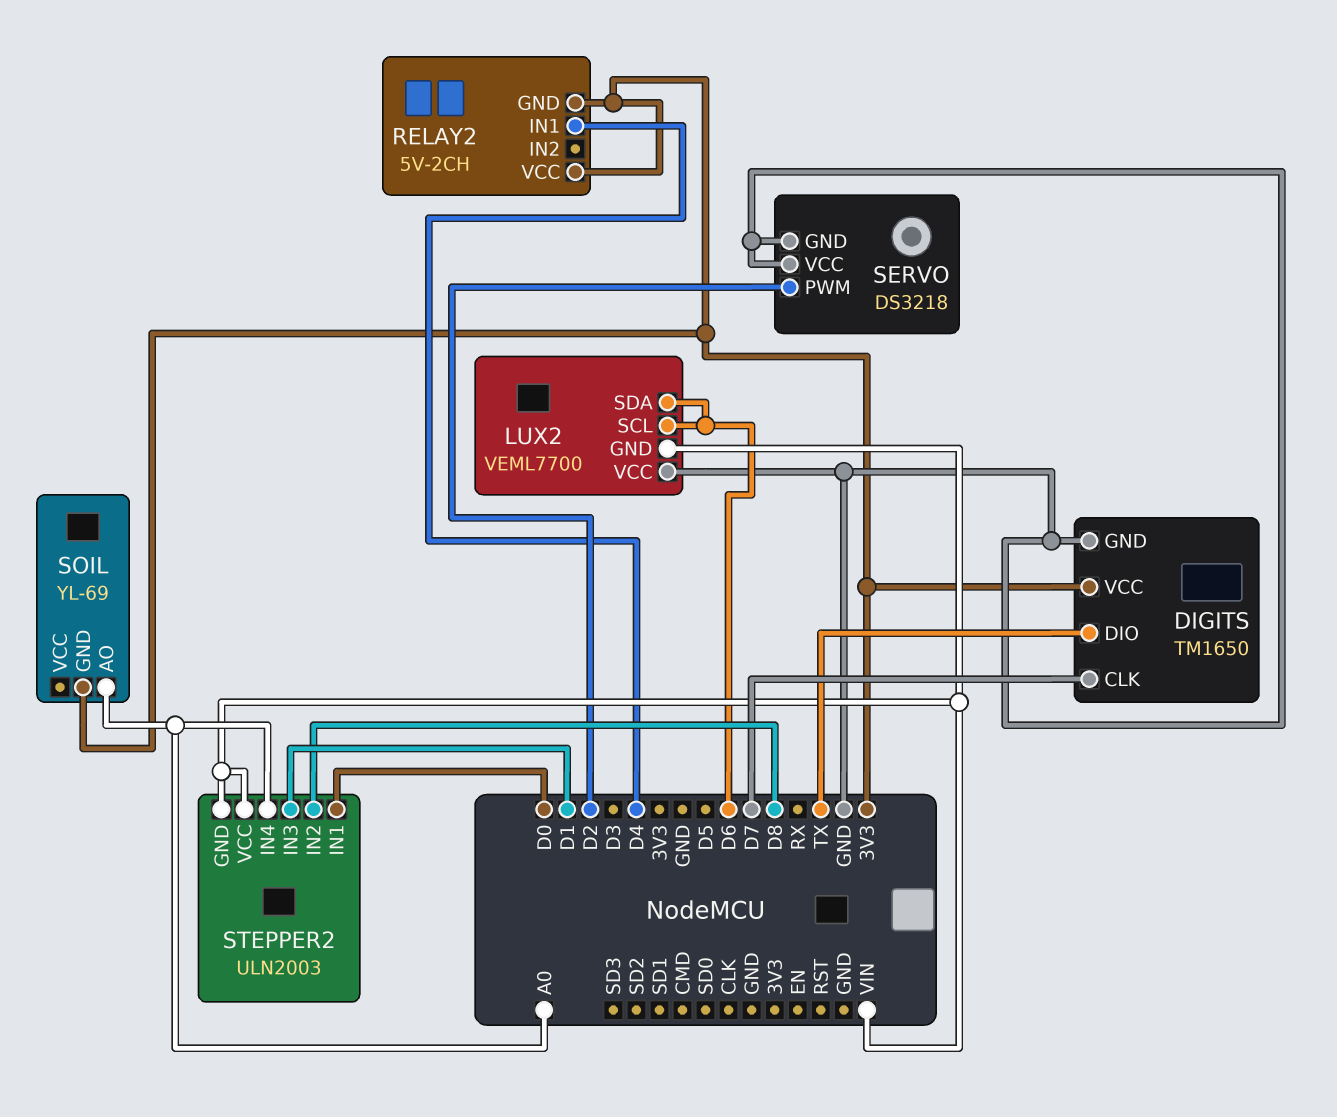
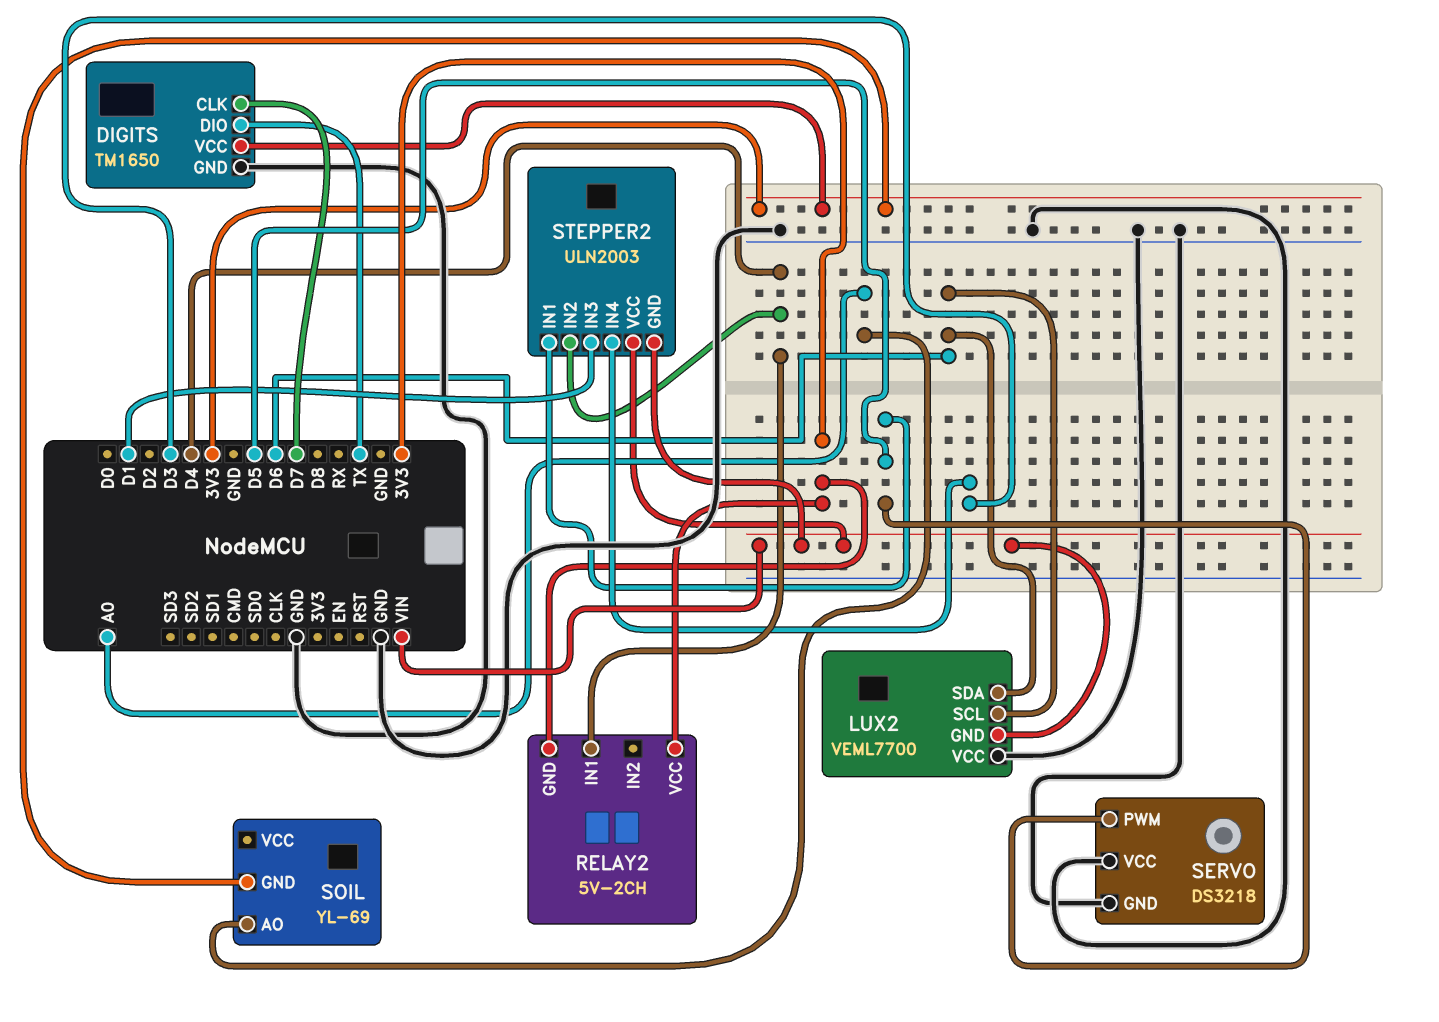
SERVO pin PWM: D2 -> D5
STEPPER2 pin IN1: D0 -> D5
STEPPER2 pin IN2: D8 -> D4
STEPPER2 pin IN4: A0 -> D3

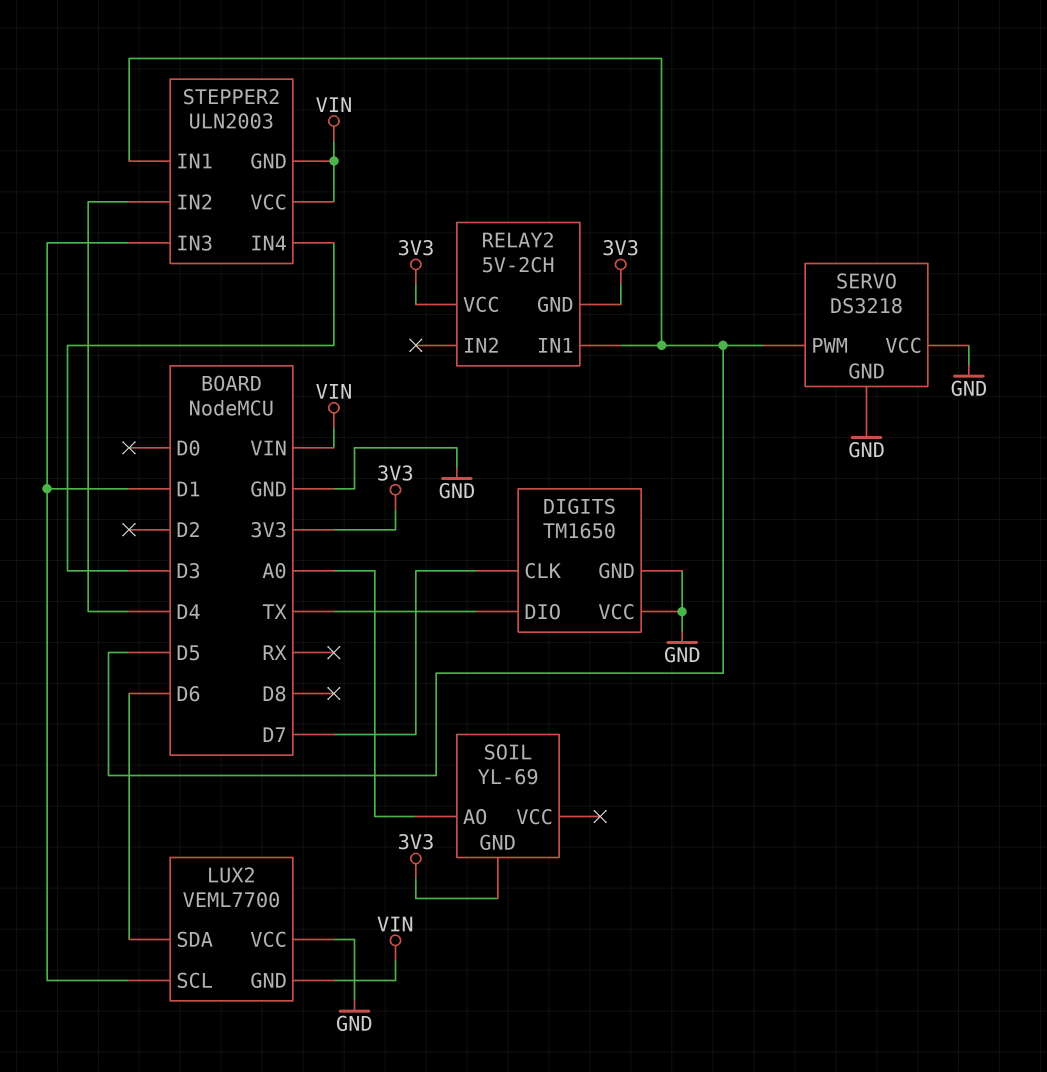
DIGITS pin VCC: 3V3 -> GND
LUX2 pin SCL: D6 -> D1
RELAY2 pin IN1: D4 -> D5

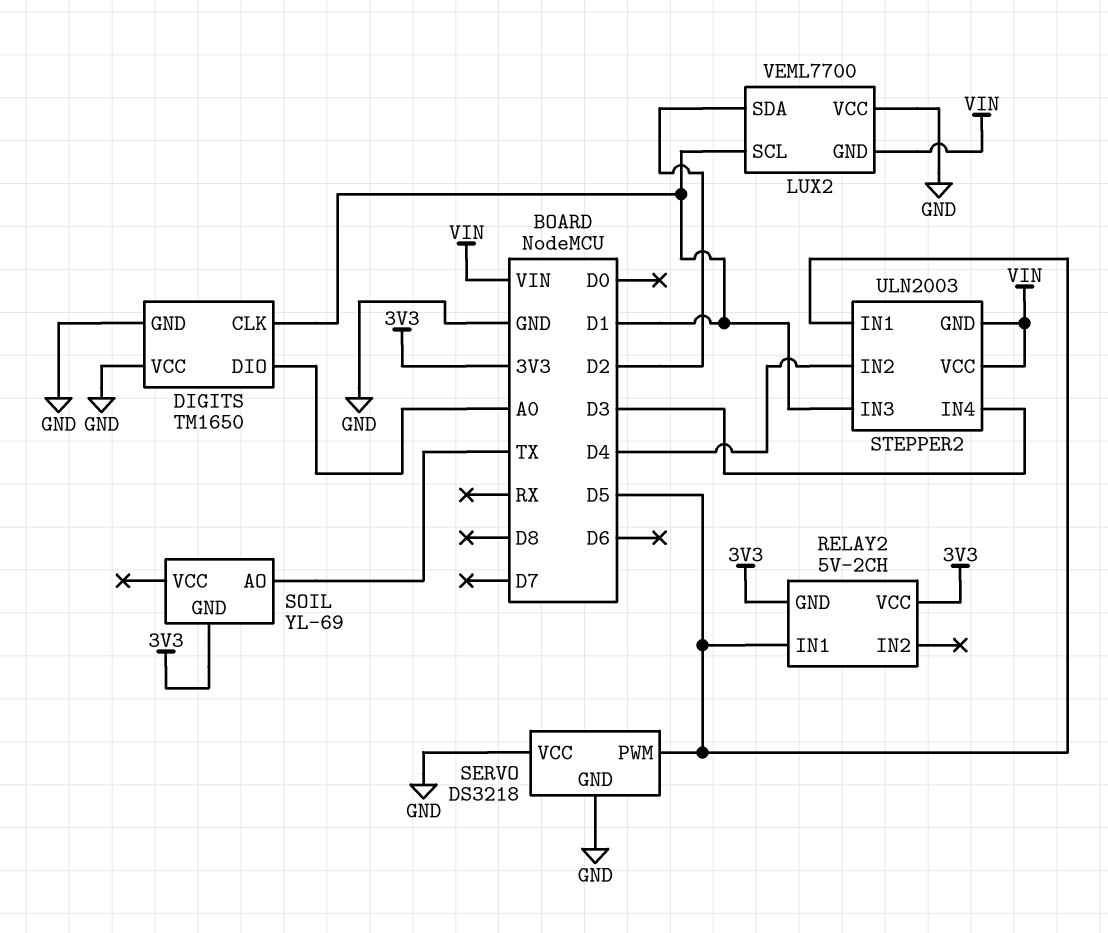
DIGITS pin CLK: D7 -> D1
DIGITS pin DIO: TX -> A0
LUX2 pin SDA: D6 -> D2
SOIL pin AO: A0 -> TX

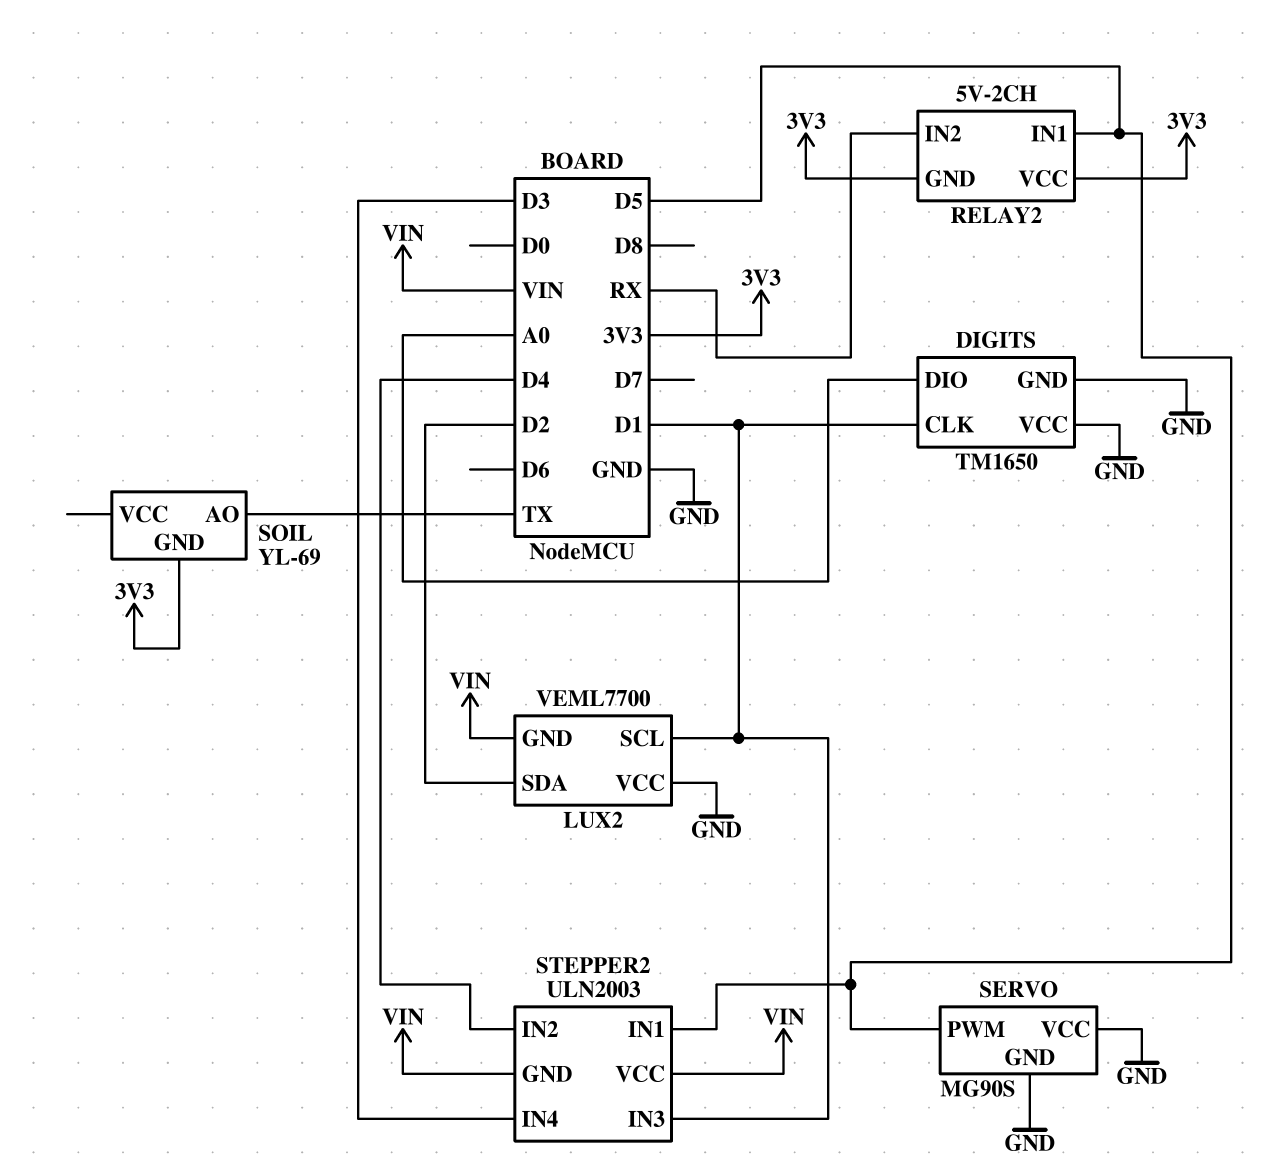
RELAY2 pin IN2: none -> RX
SERVO: DS3218 -> MG90S

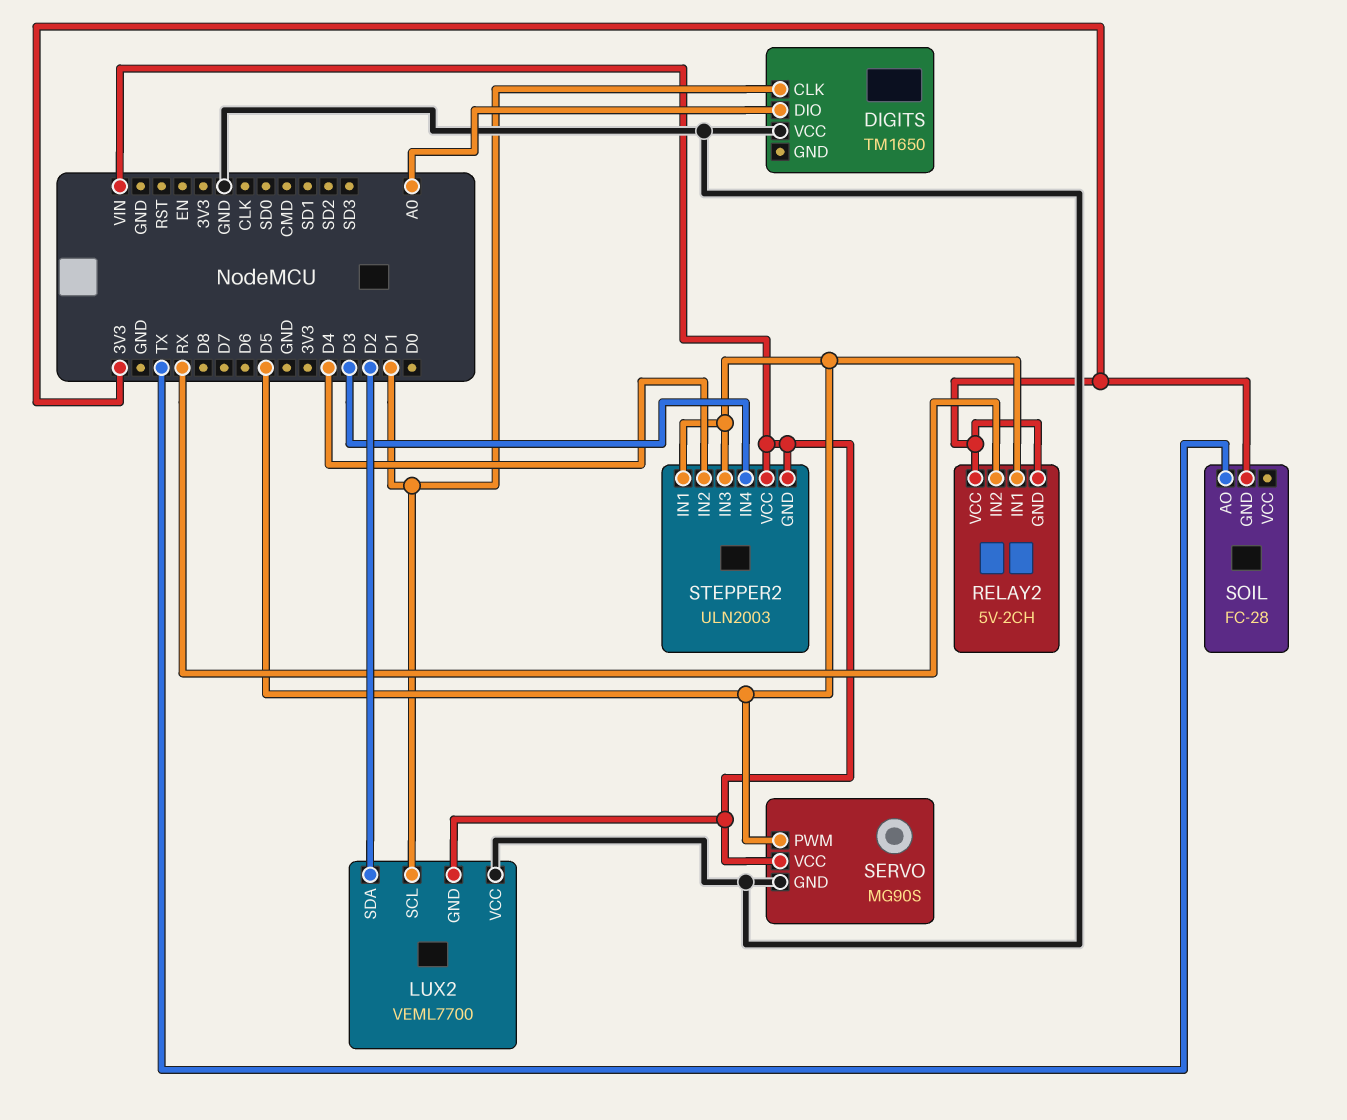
DIGITS pin GND: GND -> none
SERVO pin VCC: GND -> VIN
SOIL: YL-69 -> FC-28
STEPPER2 pin IN3: D1 -> D5

